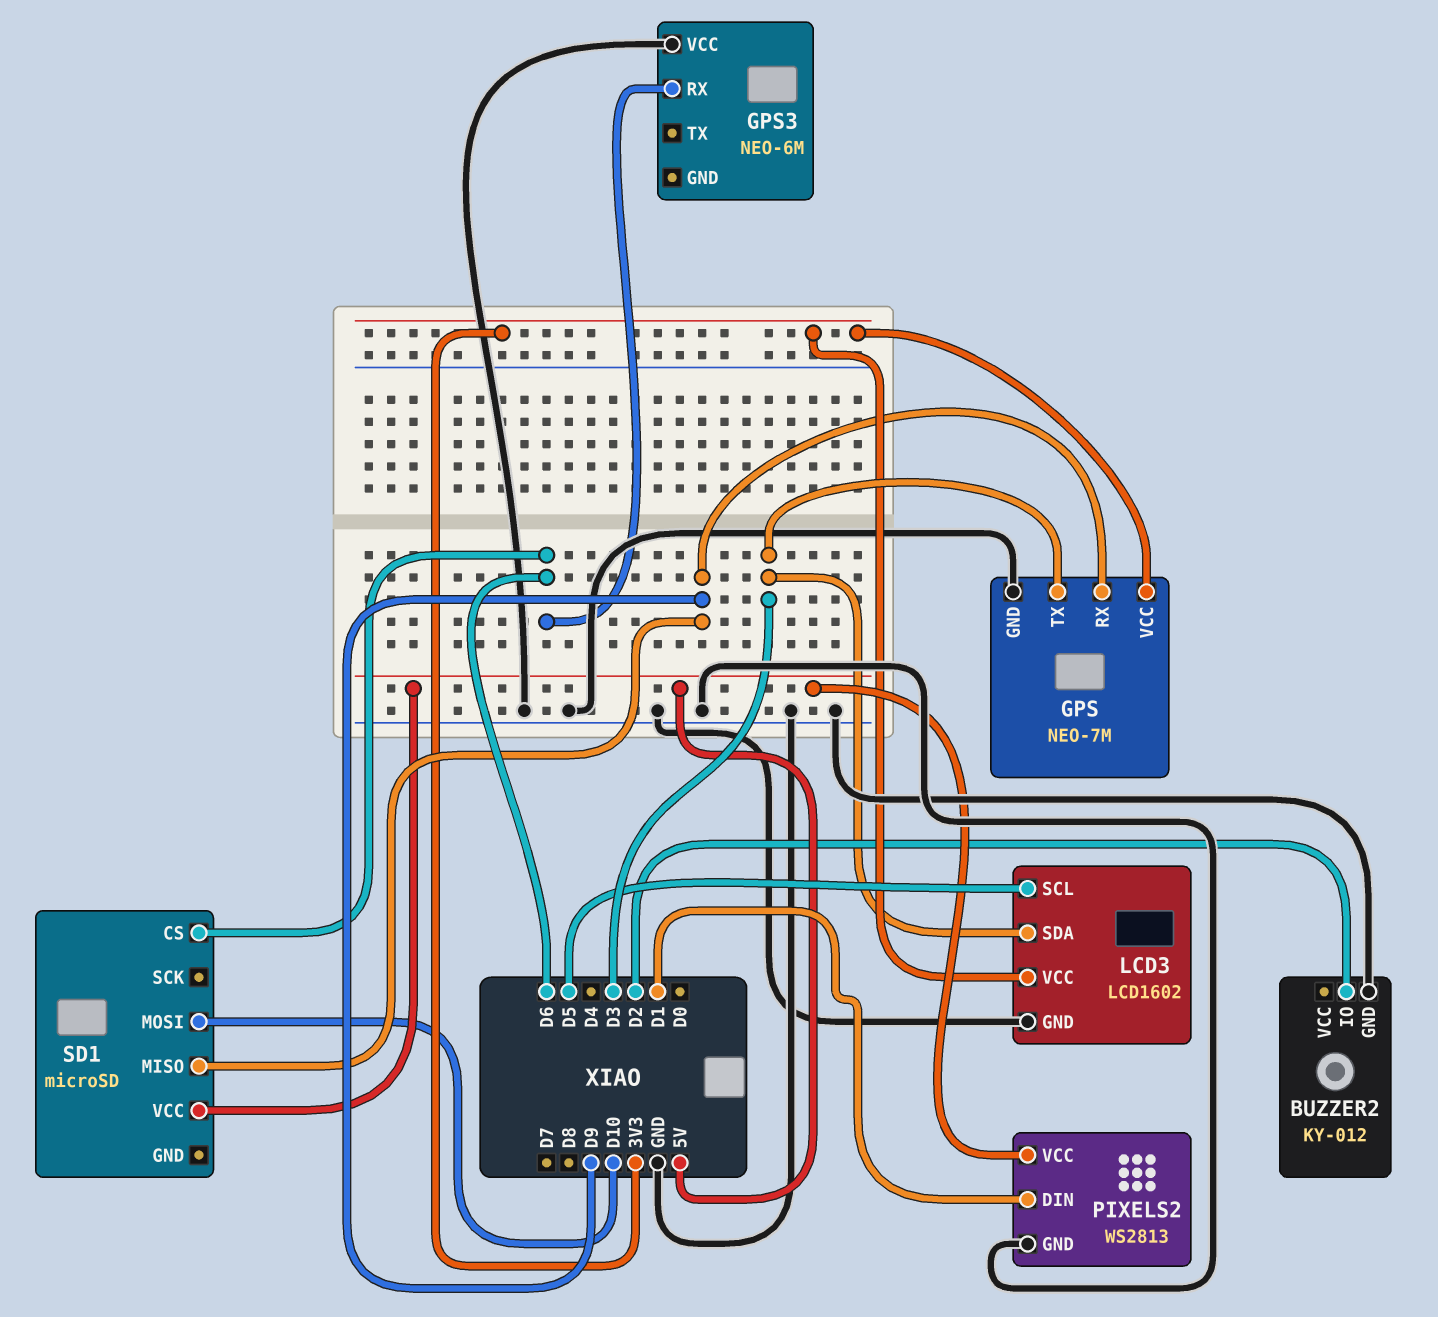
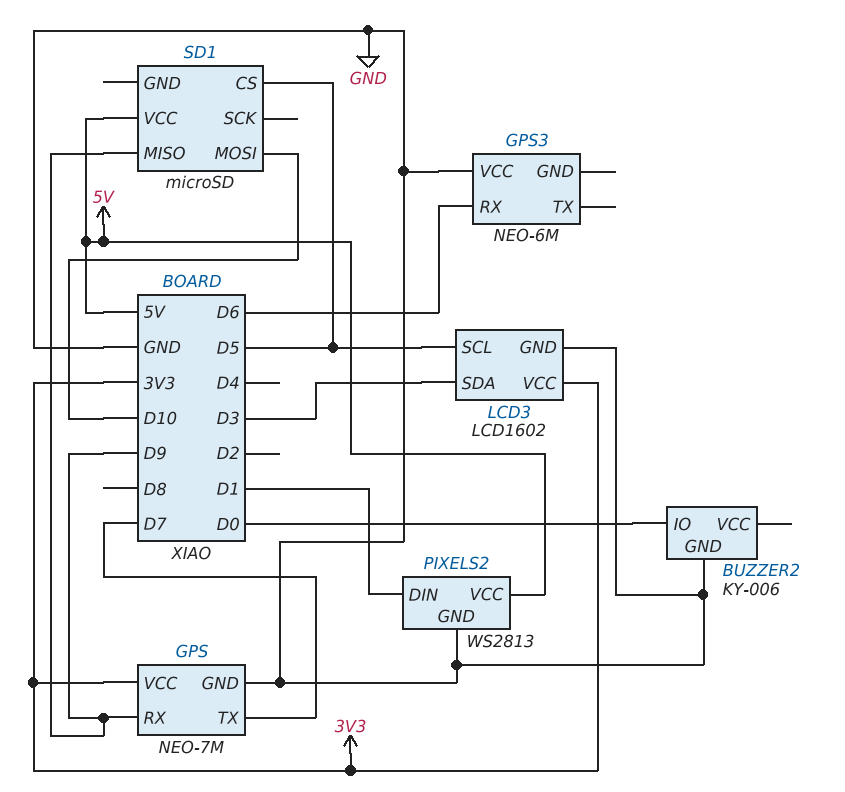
BUZZER2: KY-012 -> KY-006
BUZZER2 pin IO: D2 -> D0
GPS pin TX: D3 -> D7
SD1 pin CS: D6 -> D5

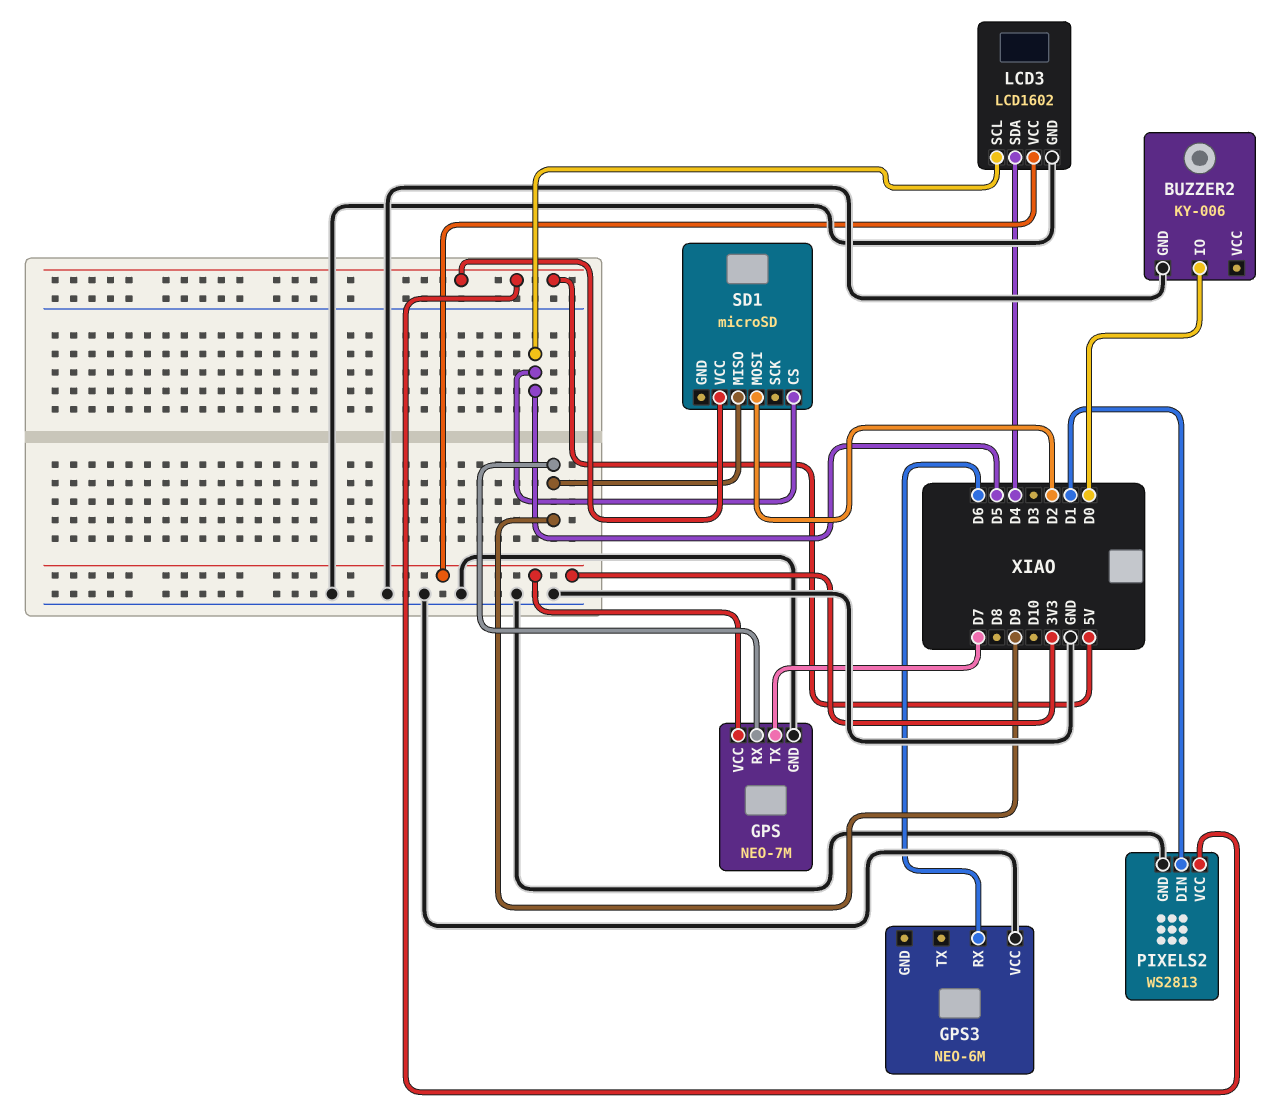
LCD3 pin SDA: D3 -> D4
SD1 pin MOSI: D10 -> D2

